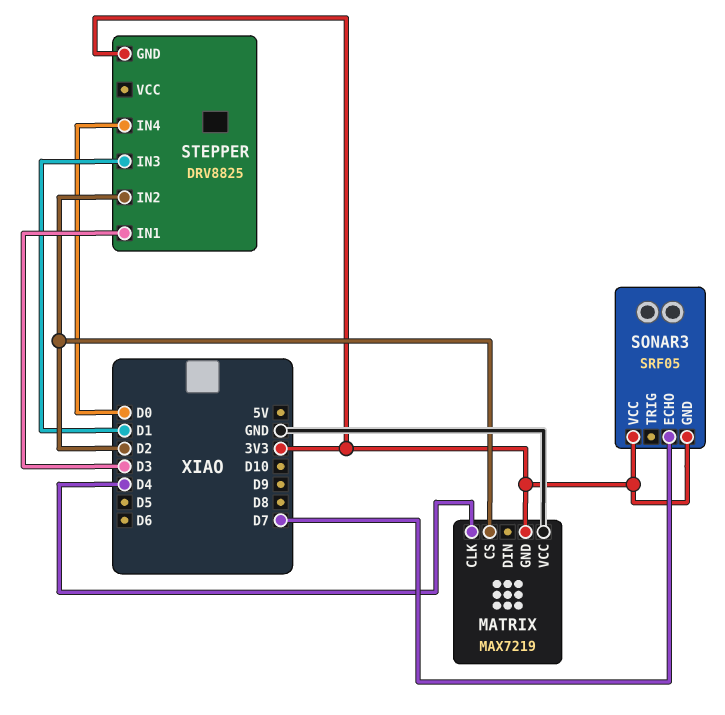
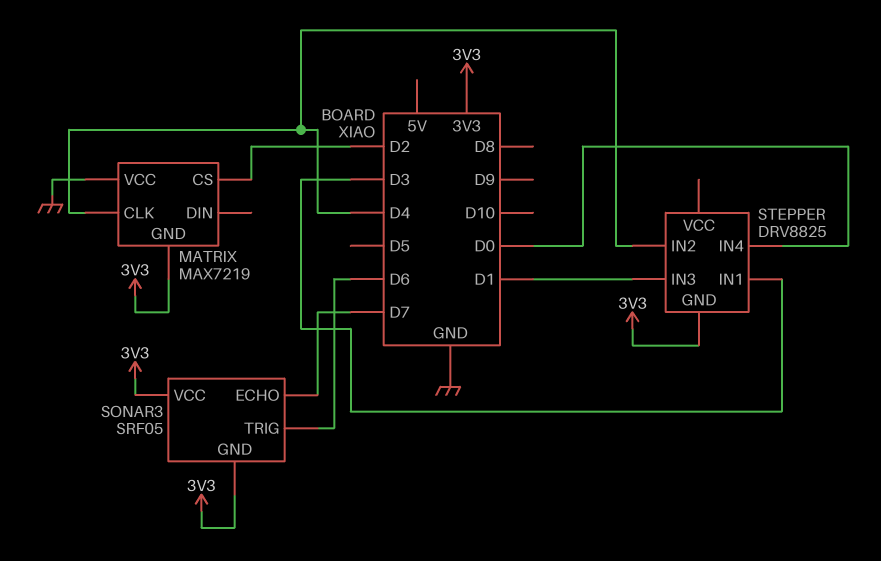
SONAR3 pin TRIG: none -> D6
STEPPER pin IN2: D2 -> D4

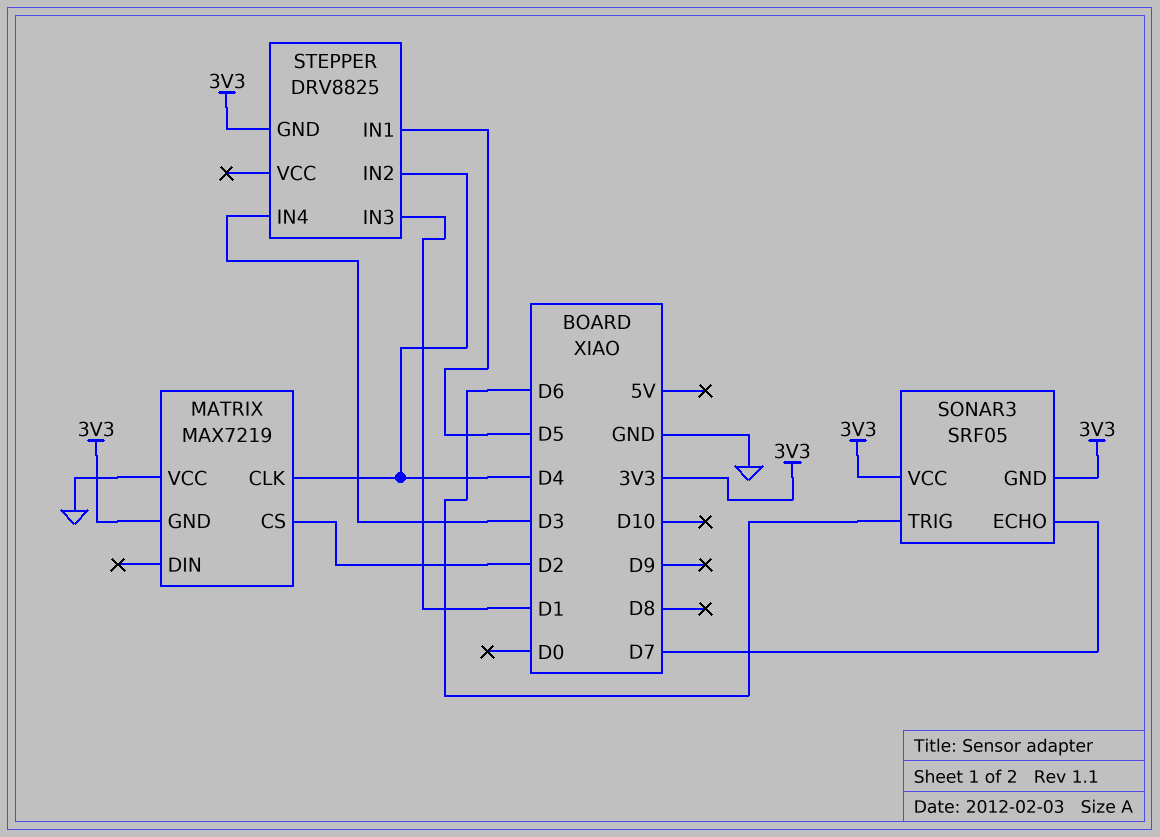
STEPPER pin IN1: D3 -> D5
STEPPER pin IN4: D0 -> D3

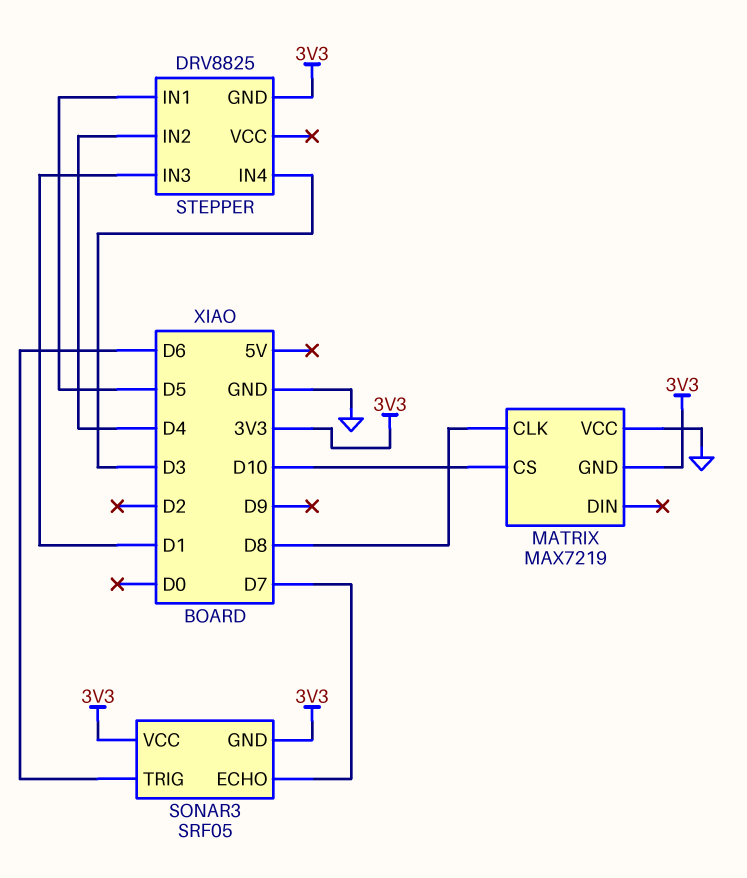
MATRIX pin CLK: D4 -> D8
MATRIX pin CS: D2 -> D10

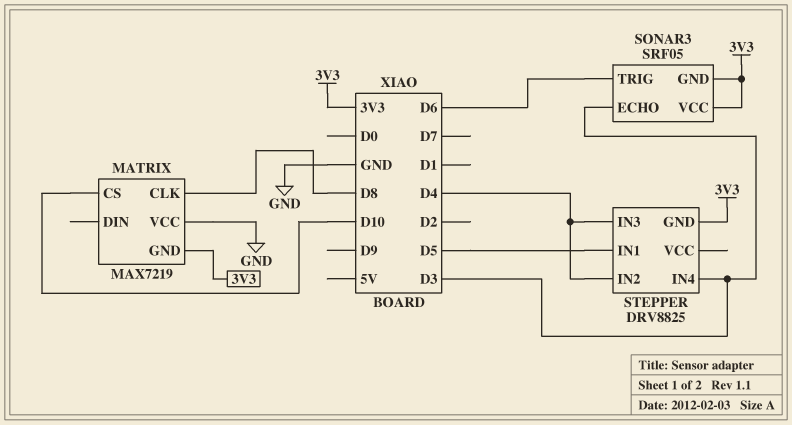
SONAR3 pin ECHO: D7 -> D3
STEPPER pin IN3: D1 -> D4

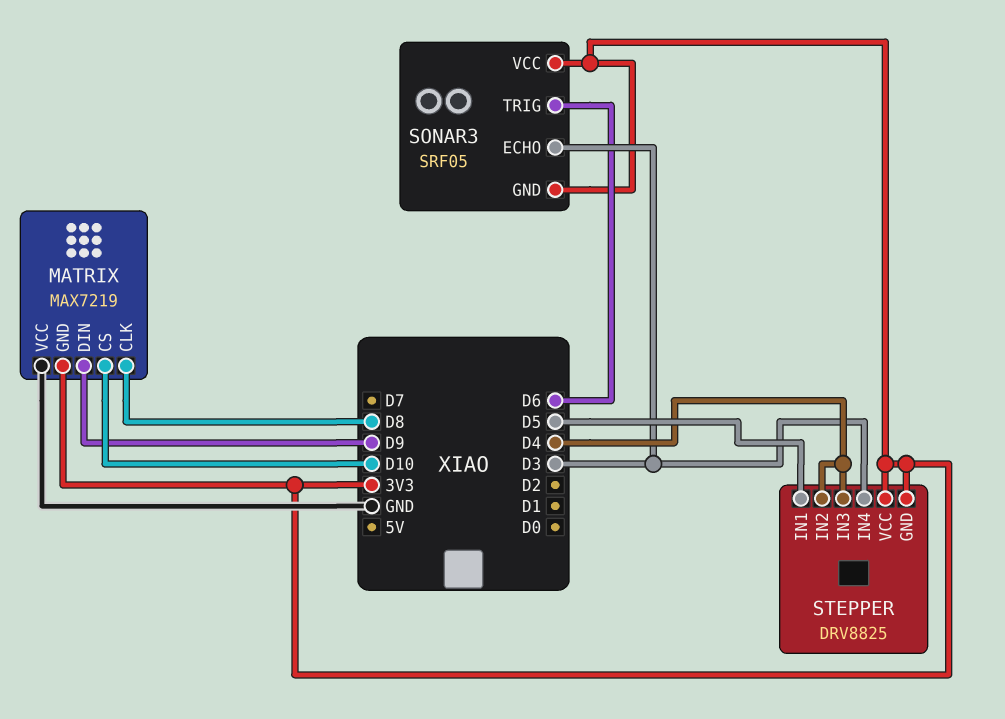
MATRIX pin DIN: none -> D9
STEPPER pin VCC: none -> 3V3

